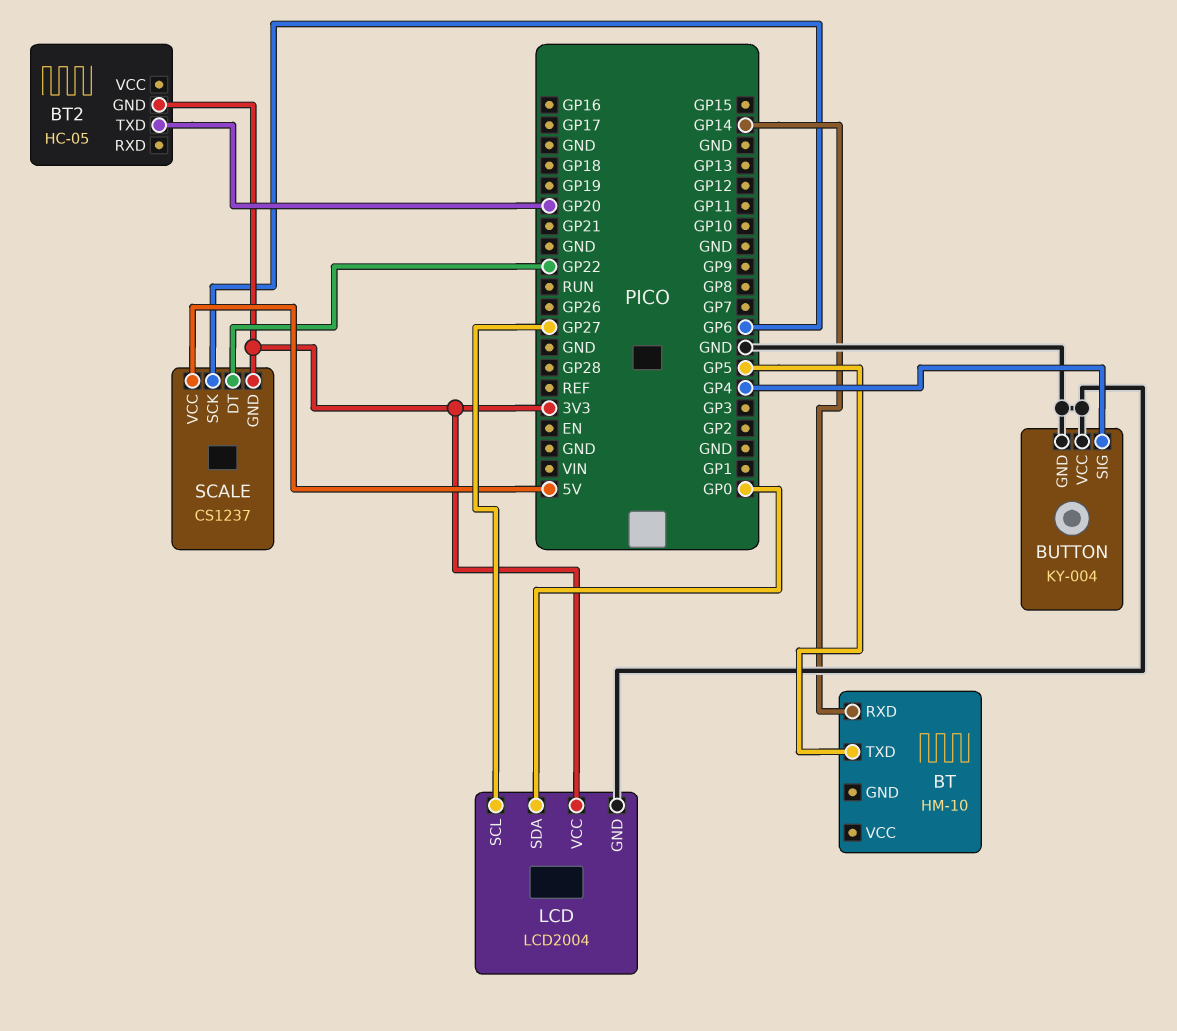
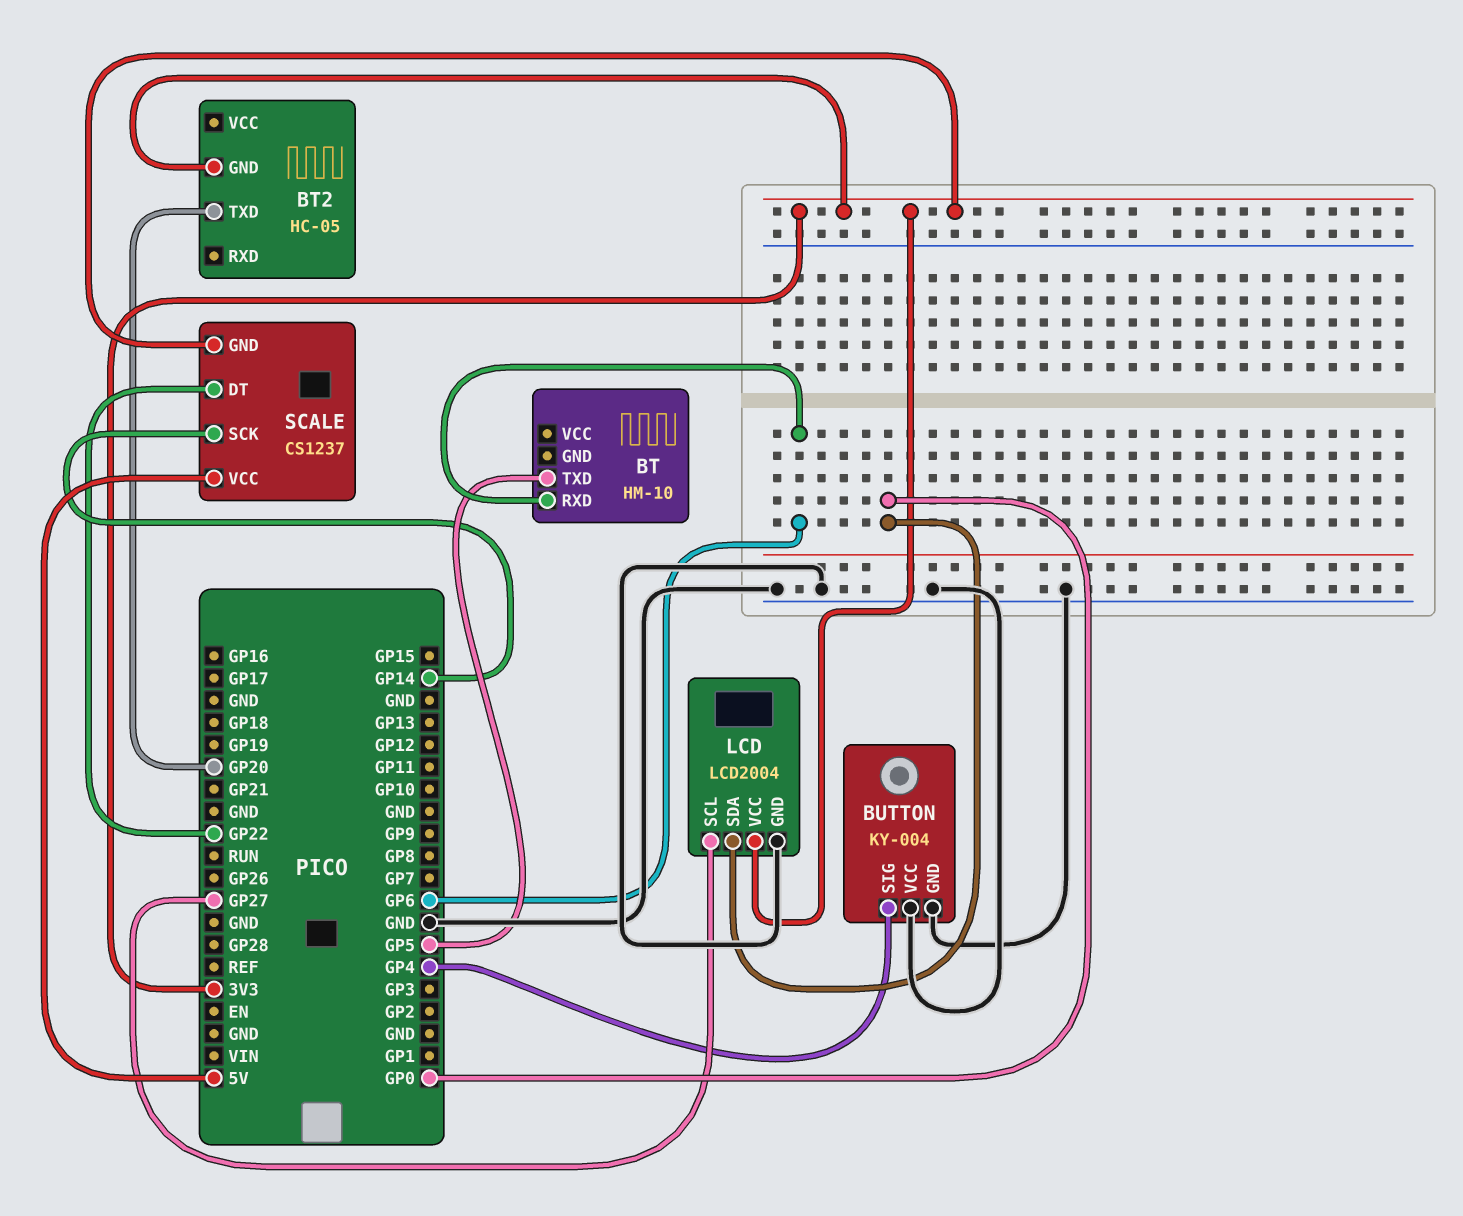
BT pin RXD: GP14 -> GP6
SCALE pin SCK: GP6 -> GP14

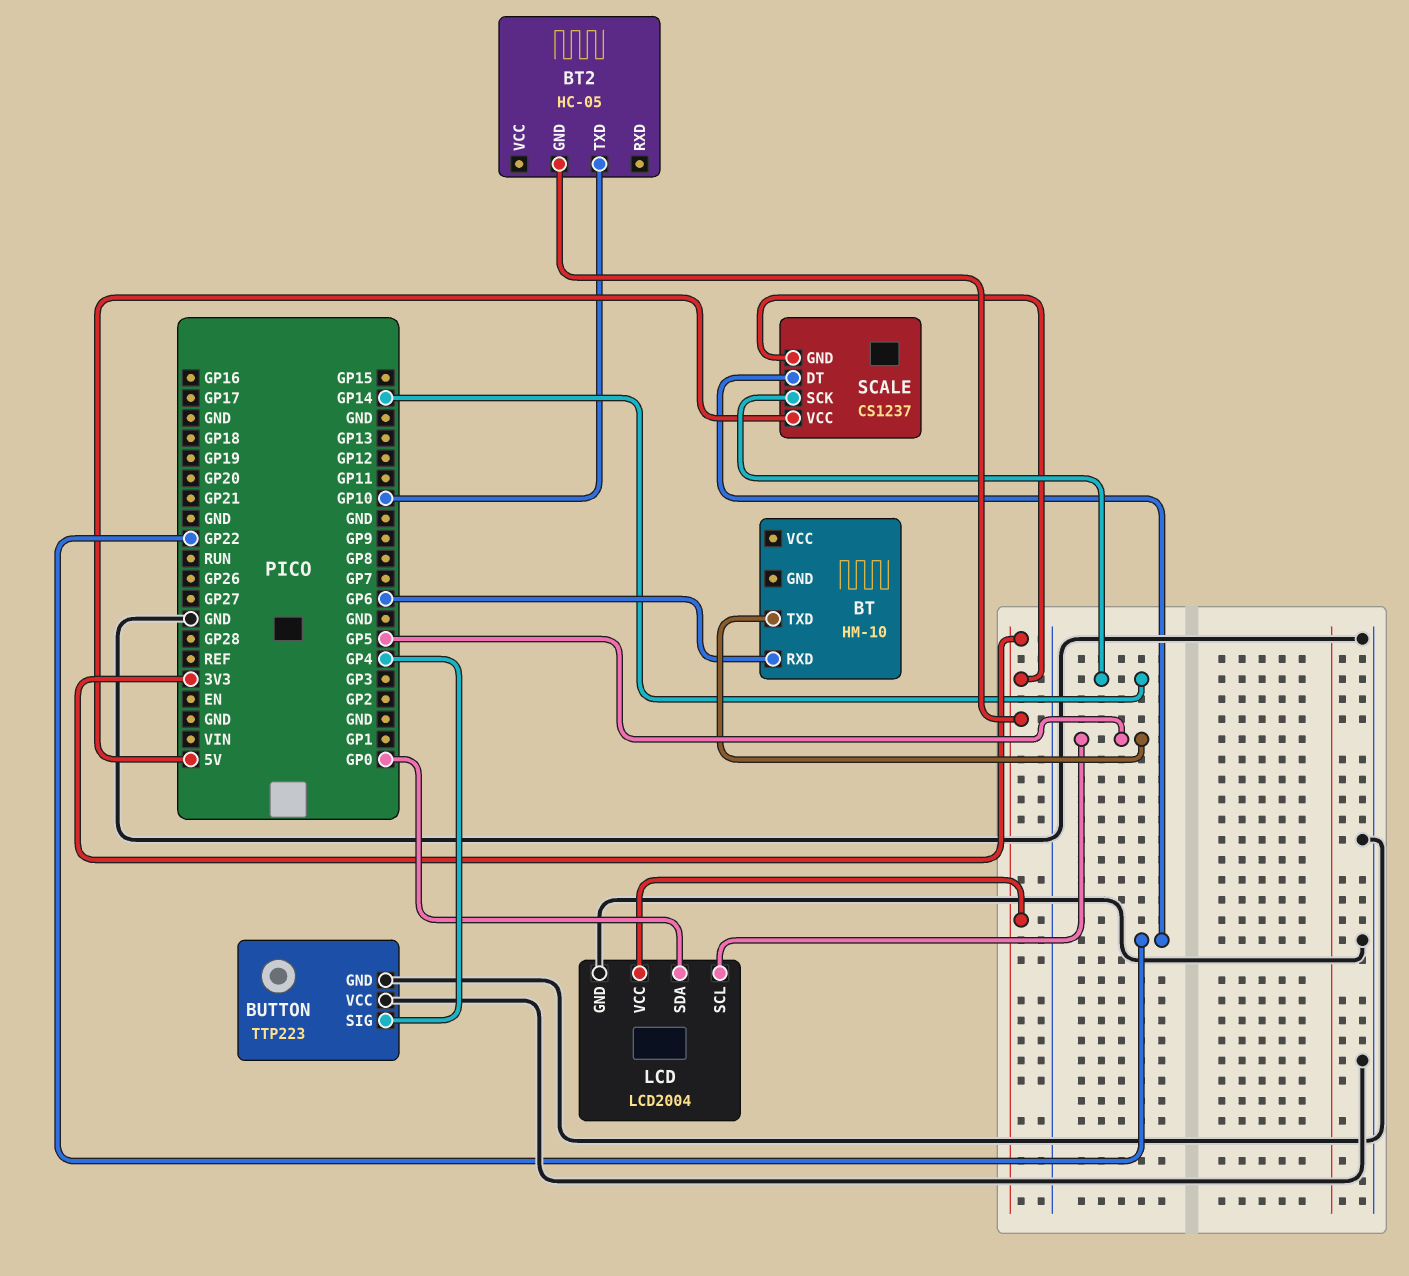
BT2 pin TXD: GP20 -> GP10
BUTTON: KY-004 -> TTP223
LCD pin SCL: GP27 -> GP5

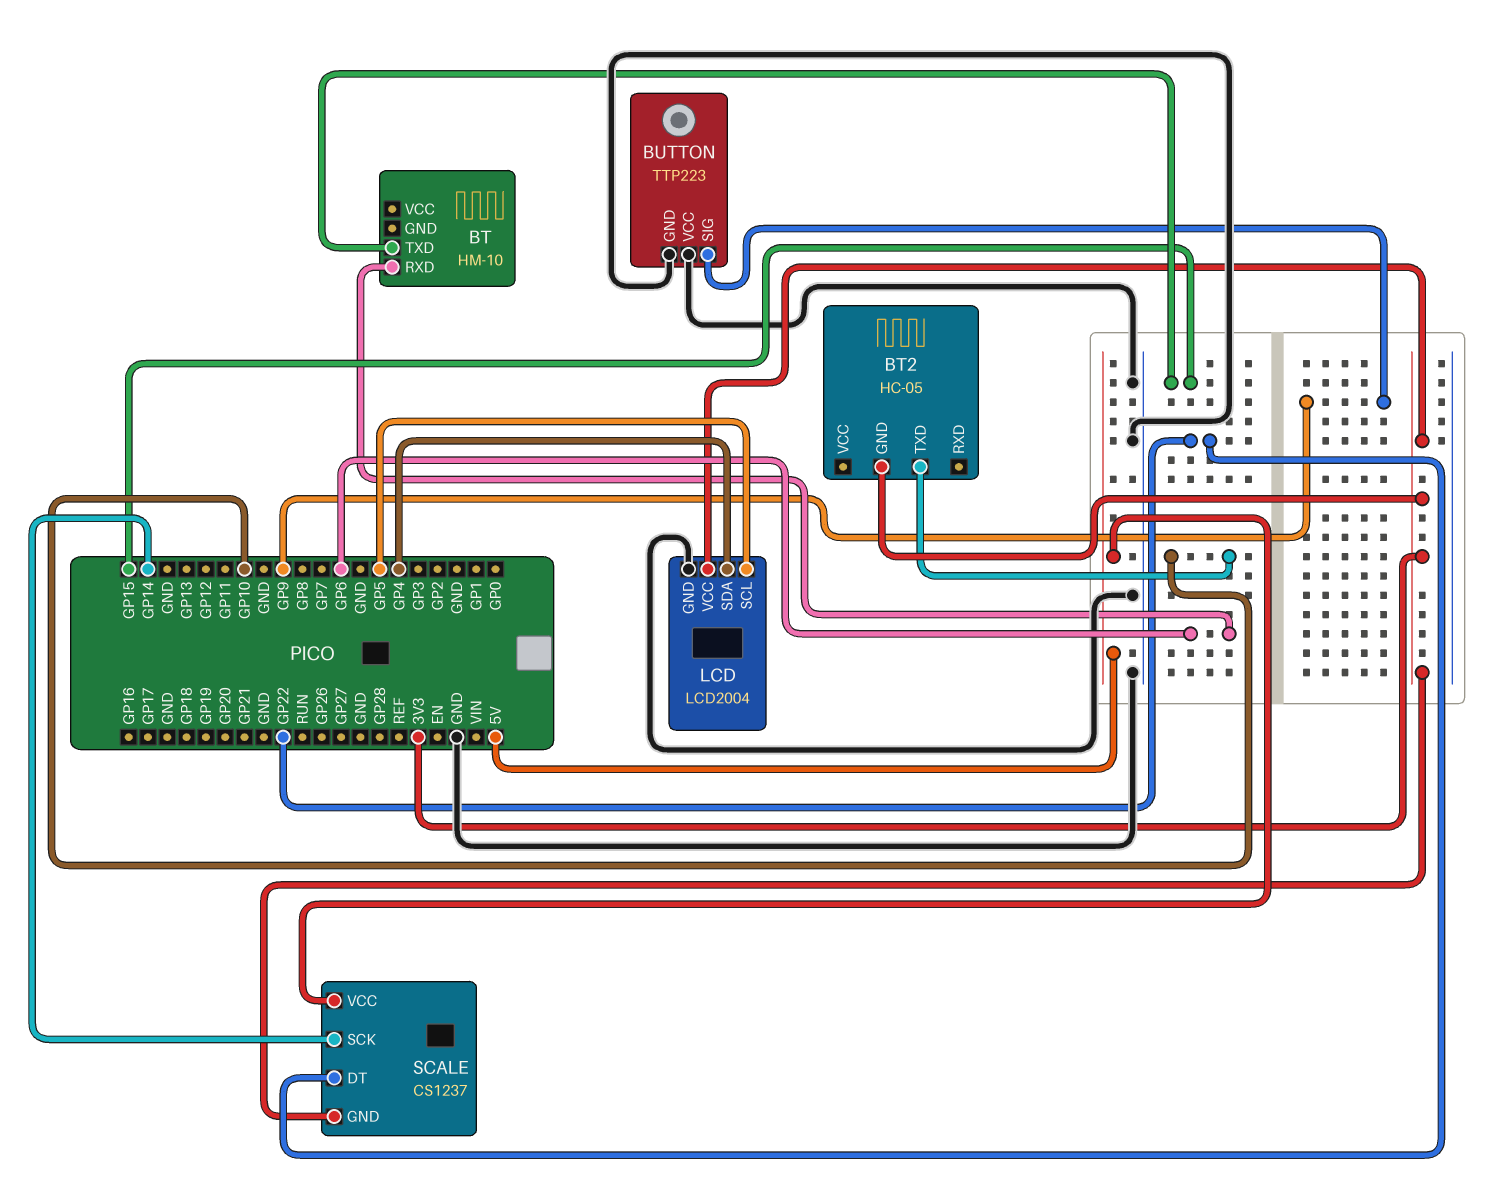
BT pin TXD: GP5 -> GP15
BUTTON pin SIG: GP4 -> GP9
LCD pin SDA: GP0 -> GP4

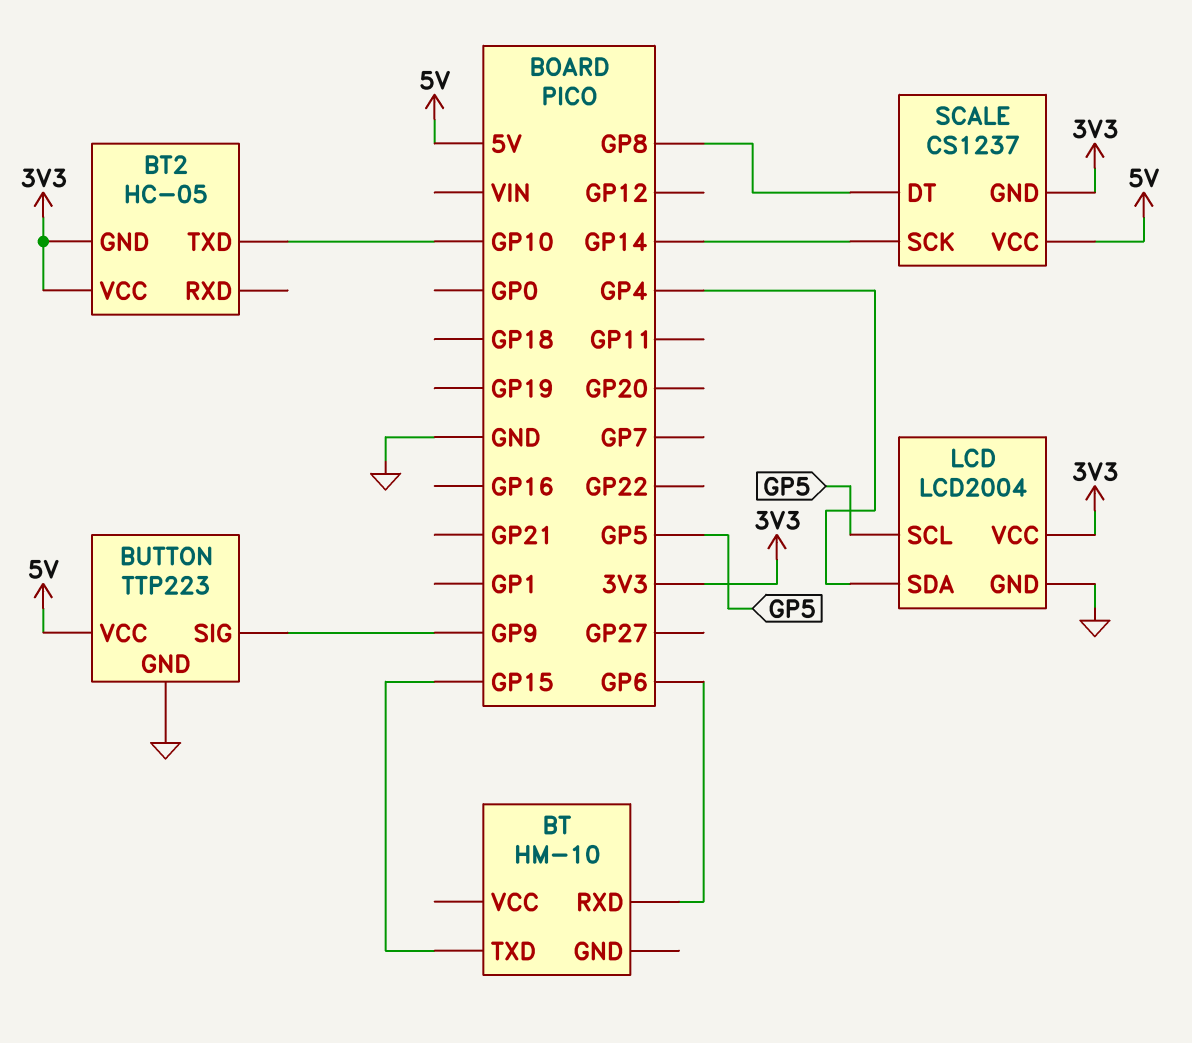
BT2 pin VCC: none -> 3V3
BUTTON pin VCC: GND -> 5V
SCALE pin DT: GP22 -> GP8

